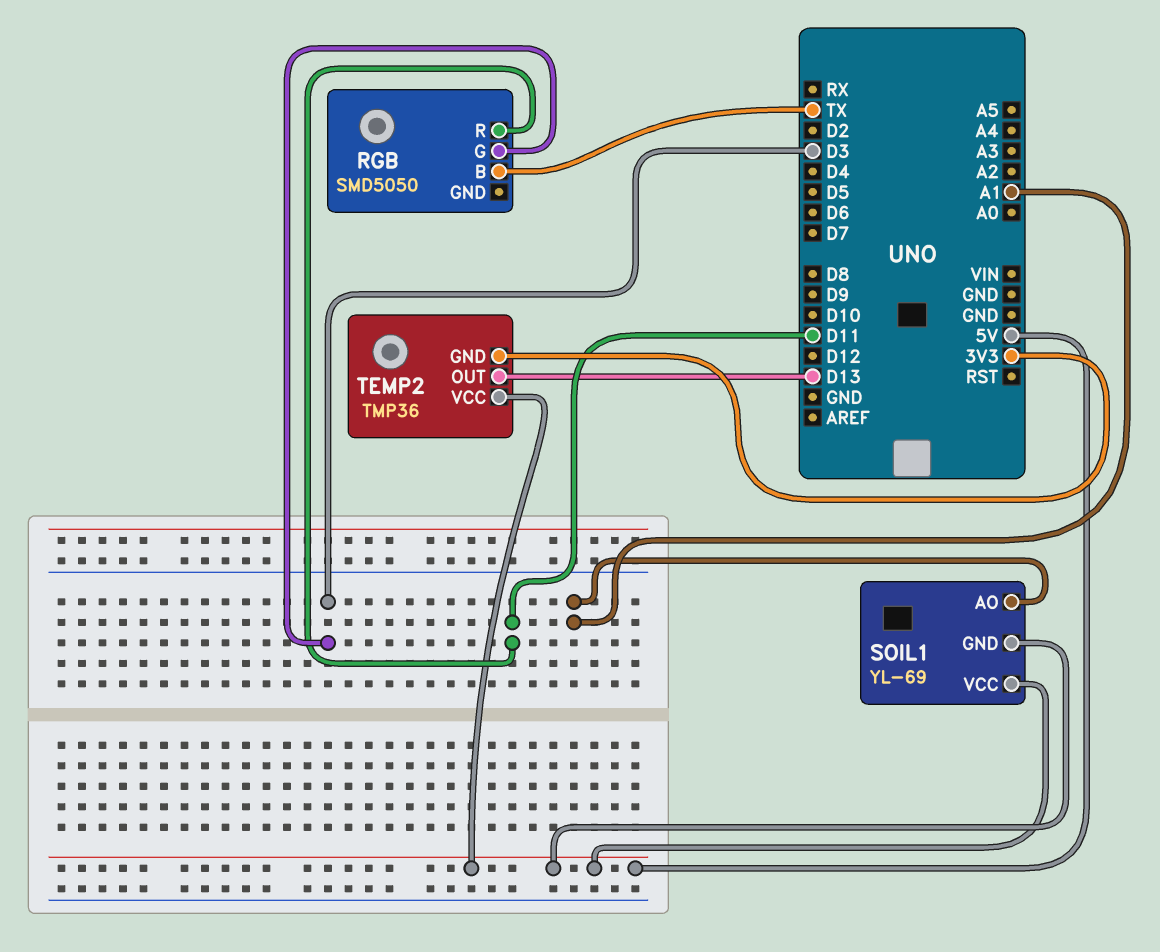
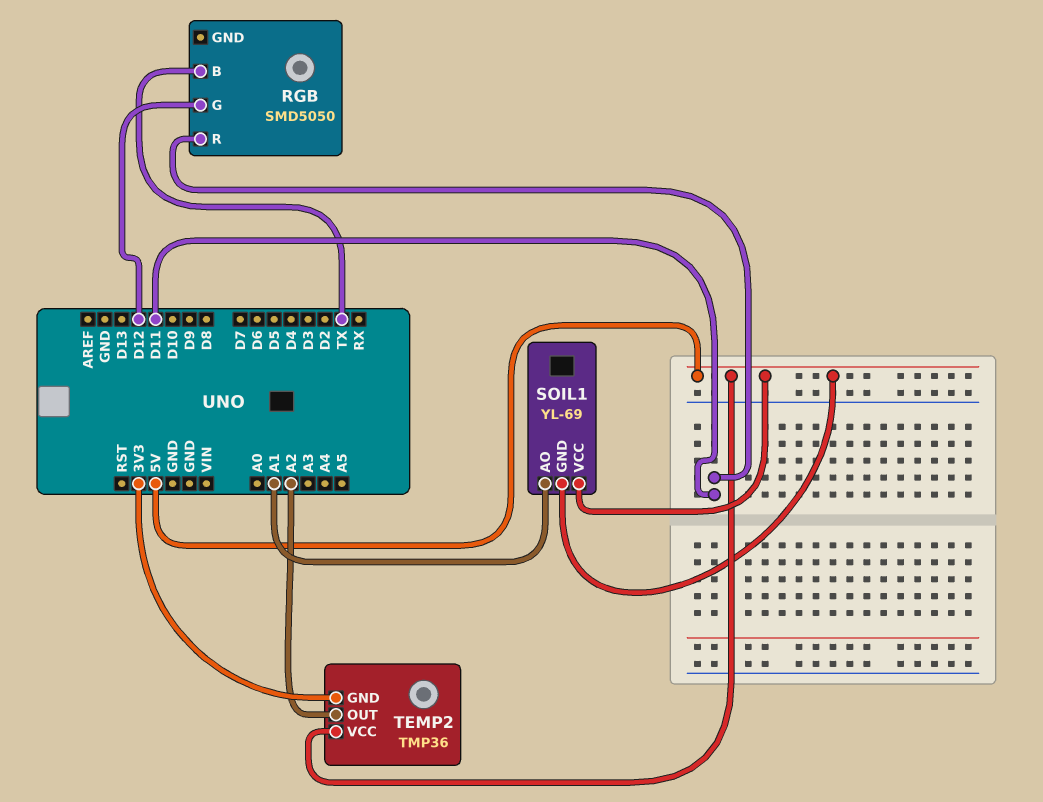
RGB pin G: D3 -> D12
TEMP2 pin OUT: D13 -> A2

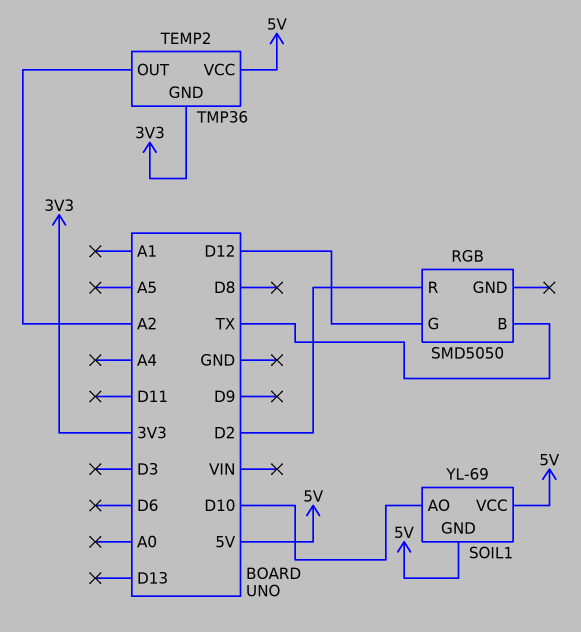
RGB pin R: D11 -> D2
SOIL1 pin AO: A1 -> D10

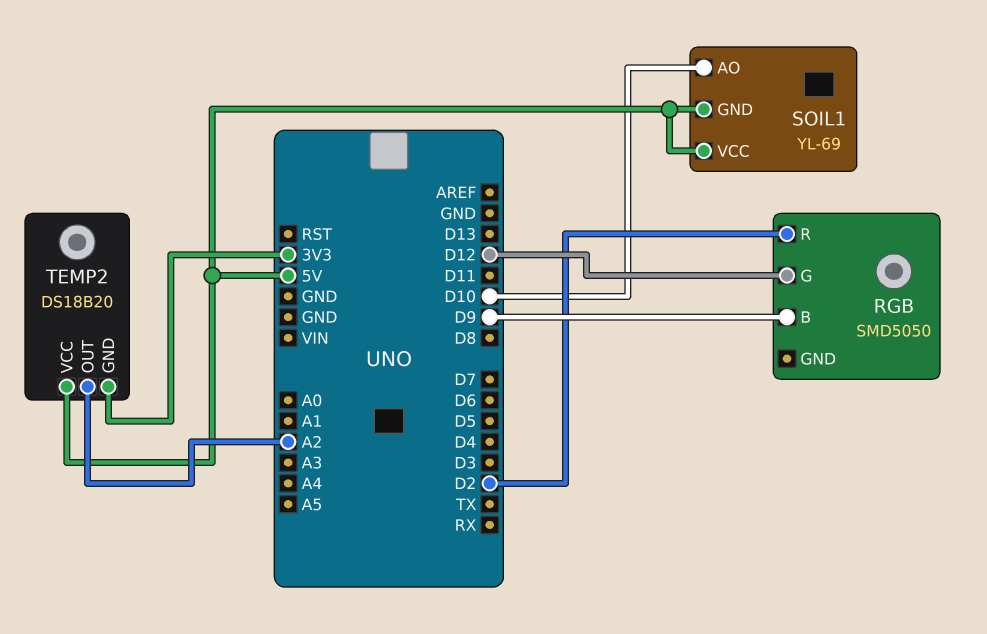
RGB pin B: TX -> D9
TEMP2: TMP36 -> DS18B20

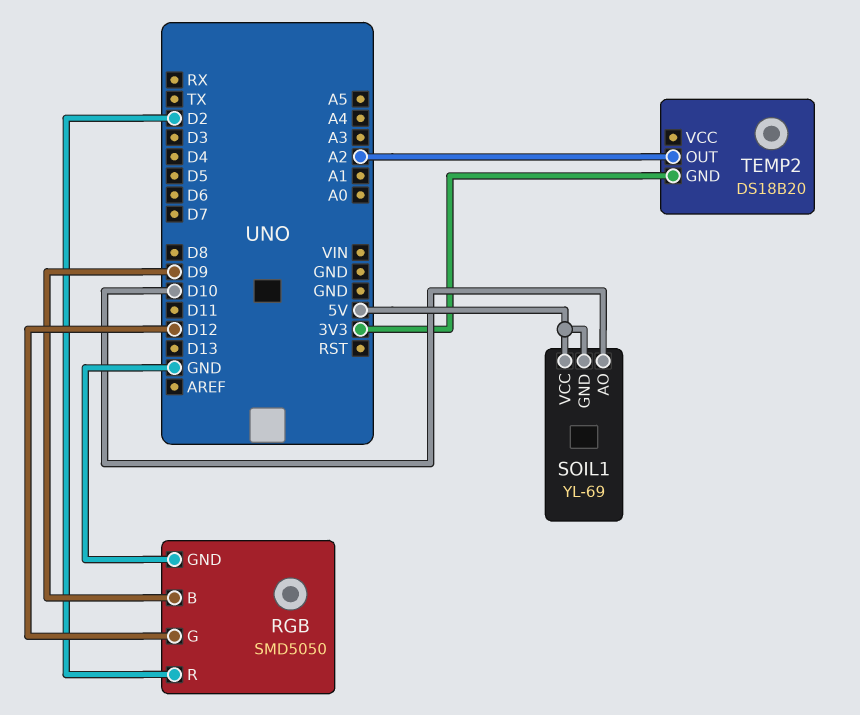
RGB pin GND: none -> GND
TEMP2 pin VCC: 5V -> none

